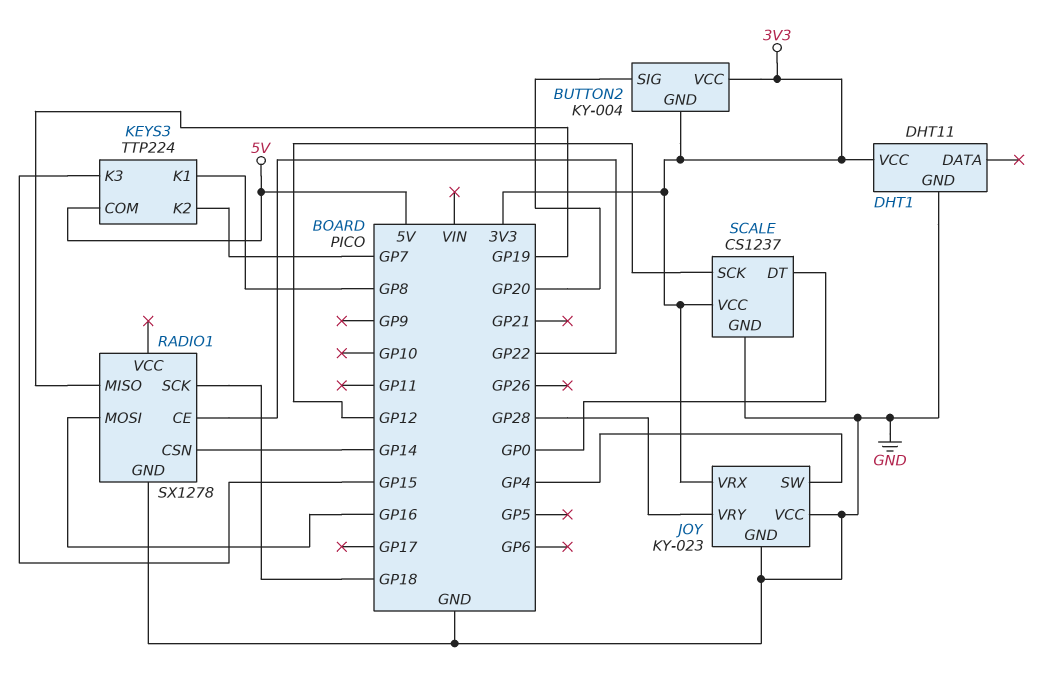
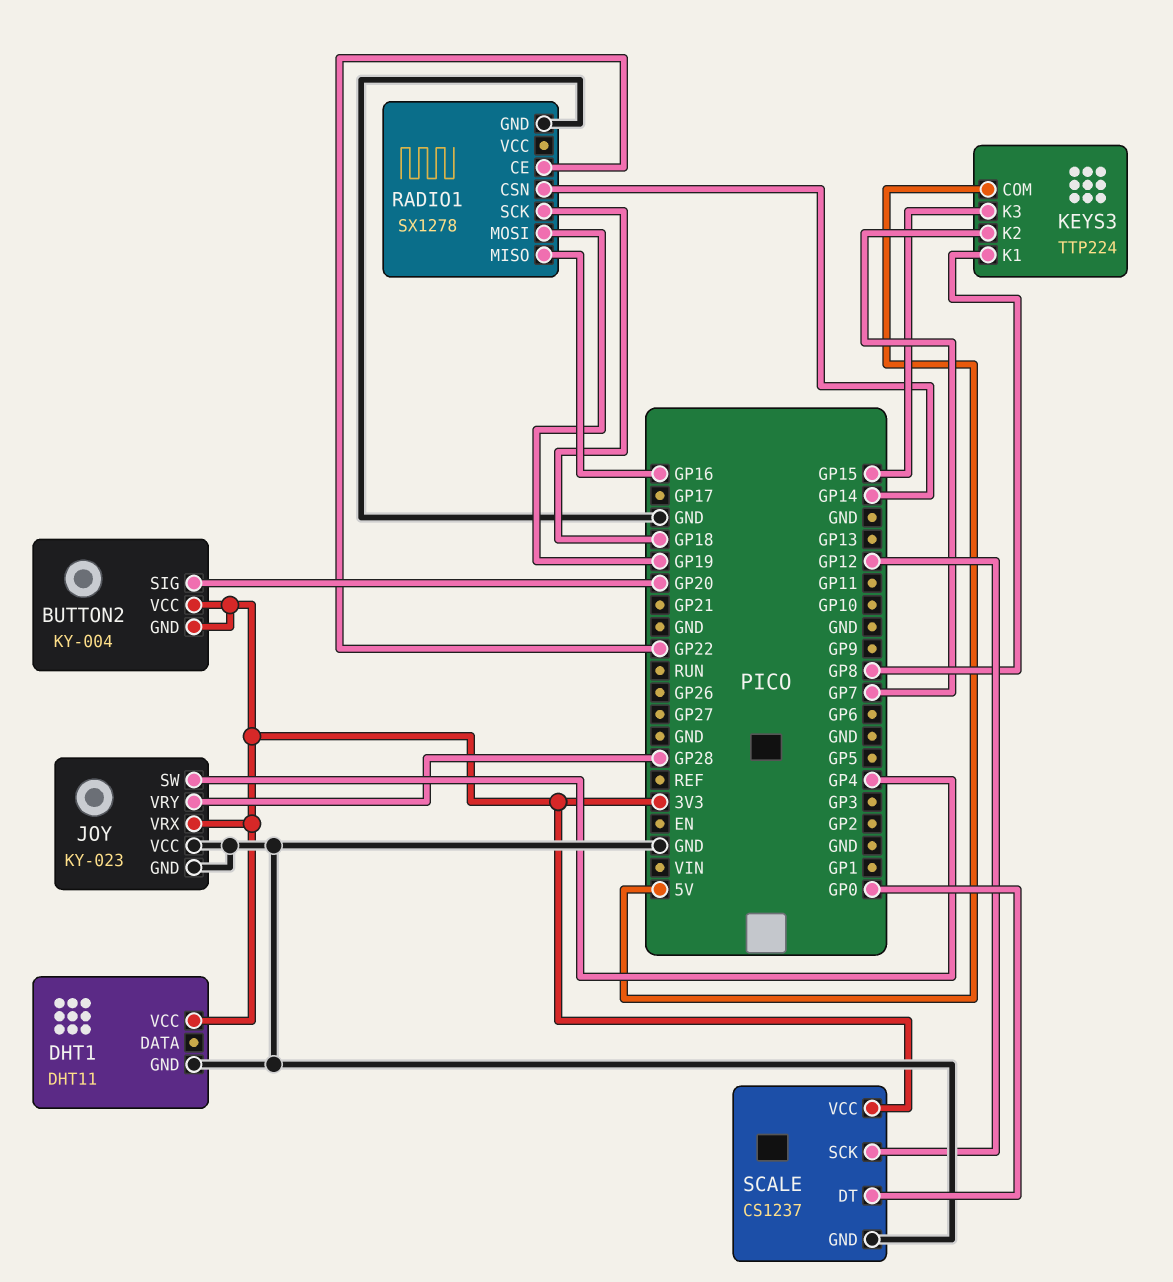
RADIO1 pin MISO: GP19 -> GP16
RADIO1 pin MOSI: GP16 -> GP19

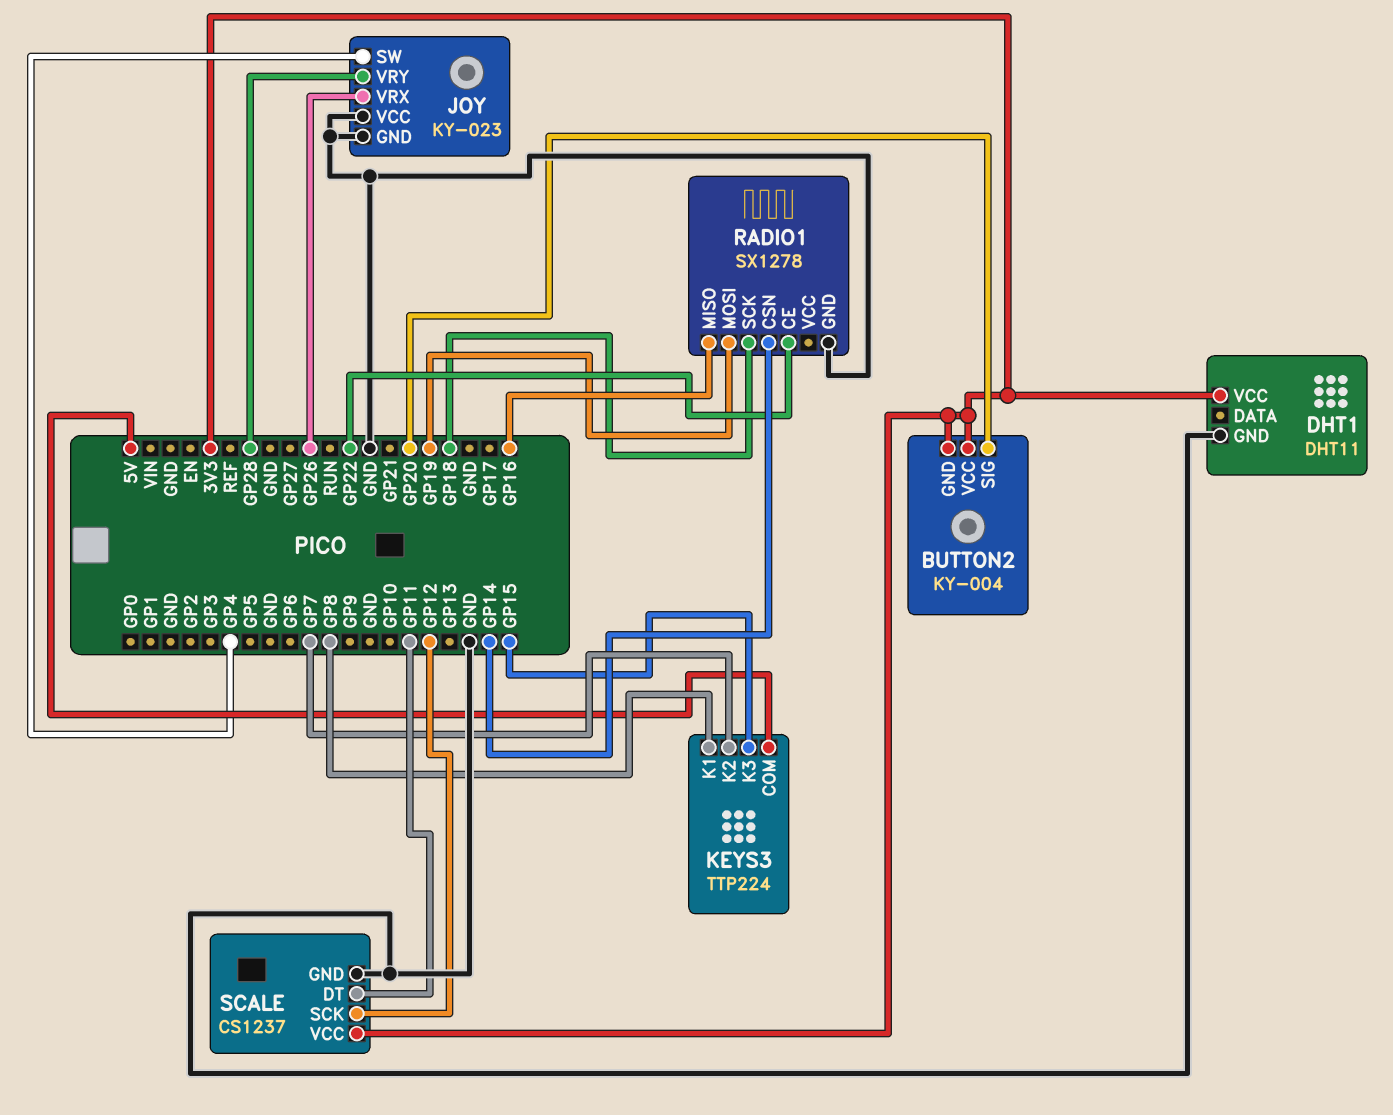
JOY pin VRX: 3V3 -> GP26
SCALE pin DT: GP0 -> GP11

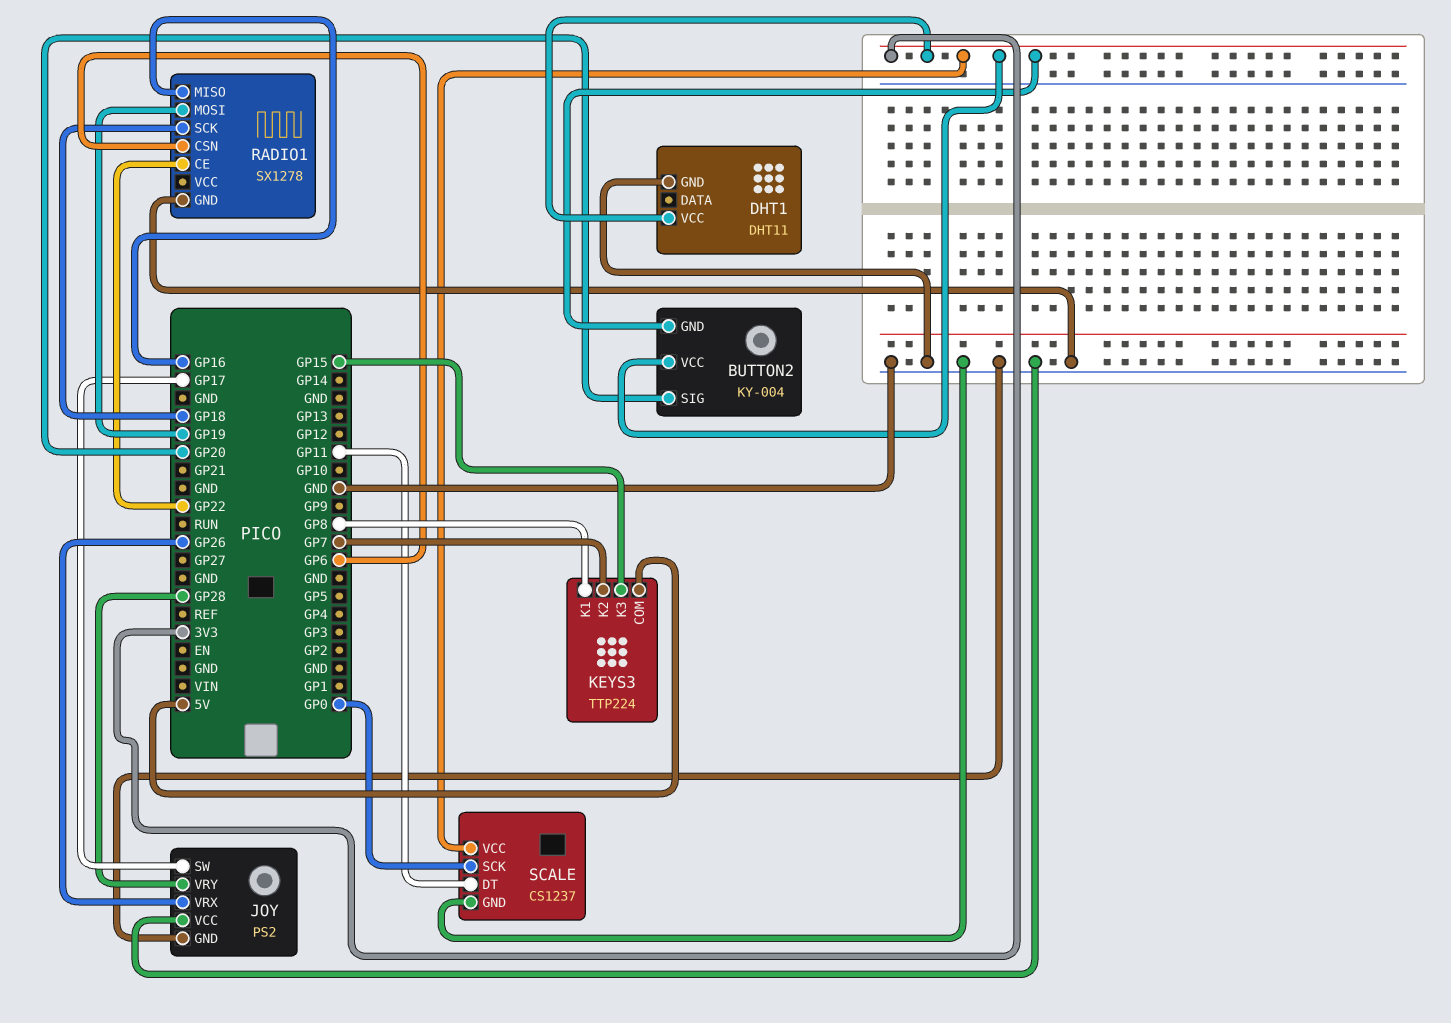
JOY: KY-023 -> PS2
JOY pin SW: GP4 -> GP17
RADIO1 pin CSN: GP14 -> GP6
SCALE pin SCK: GP12 -> GP0

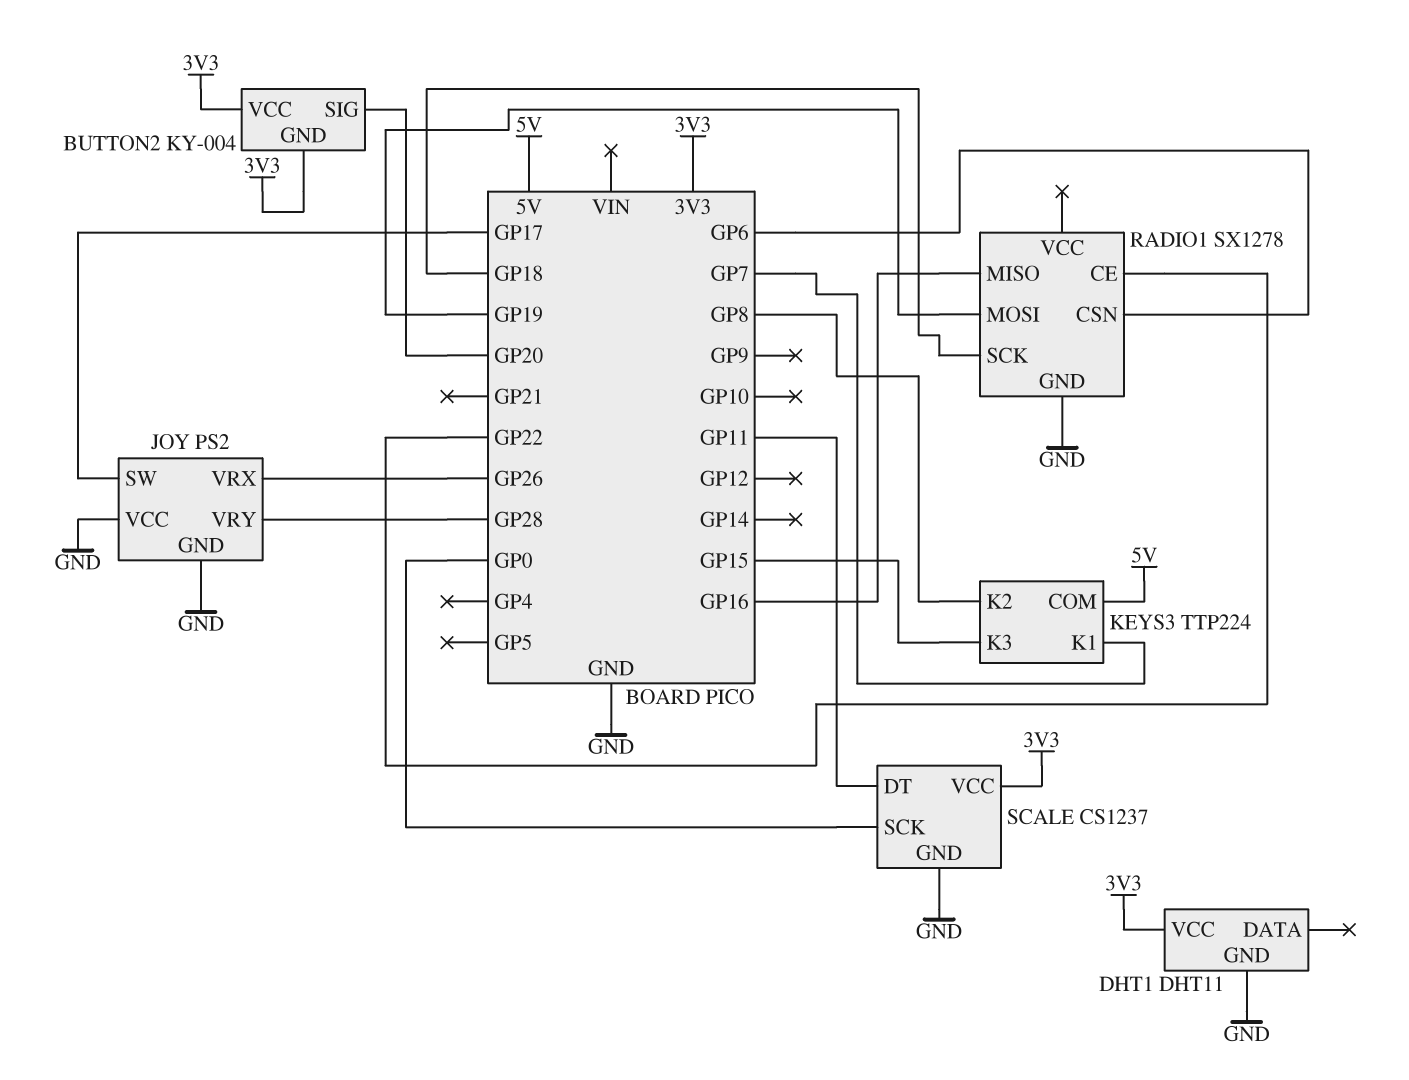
KEYS3 pin K1: GP8 -> GP7
KEYS3 pin K2: GP7 -> GP8

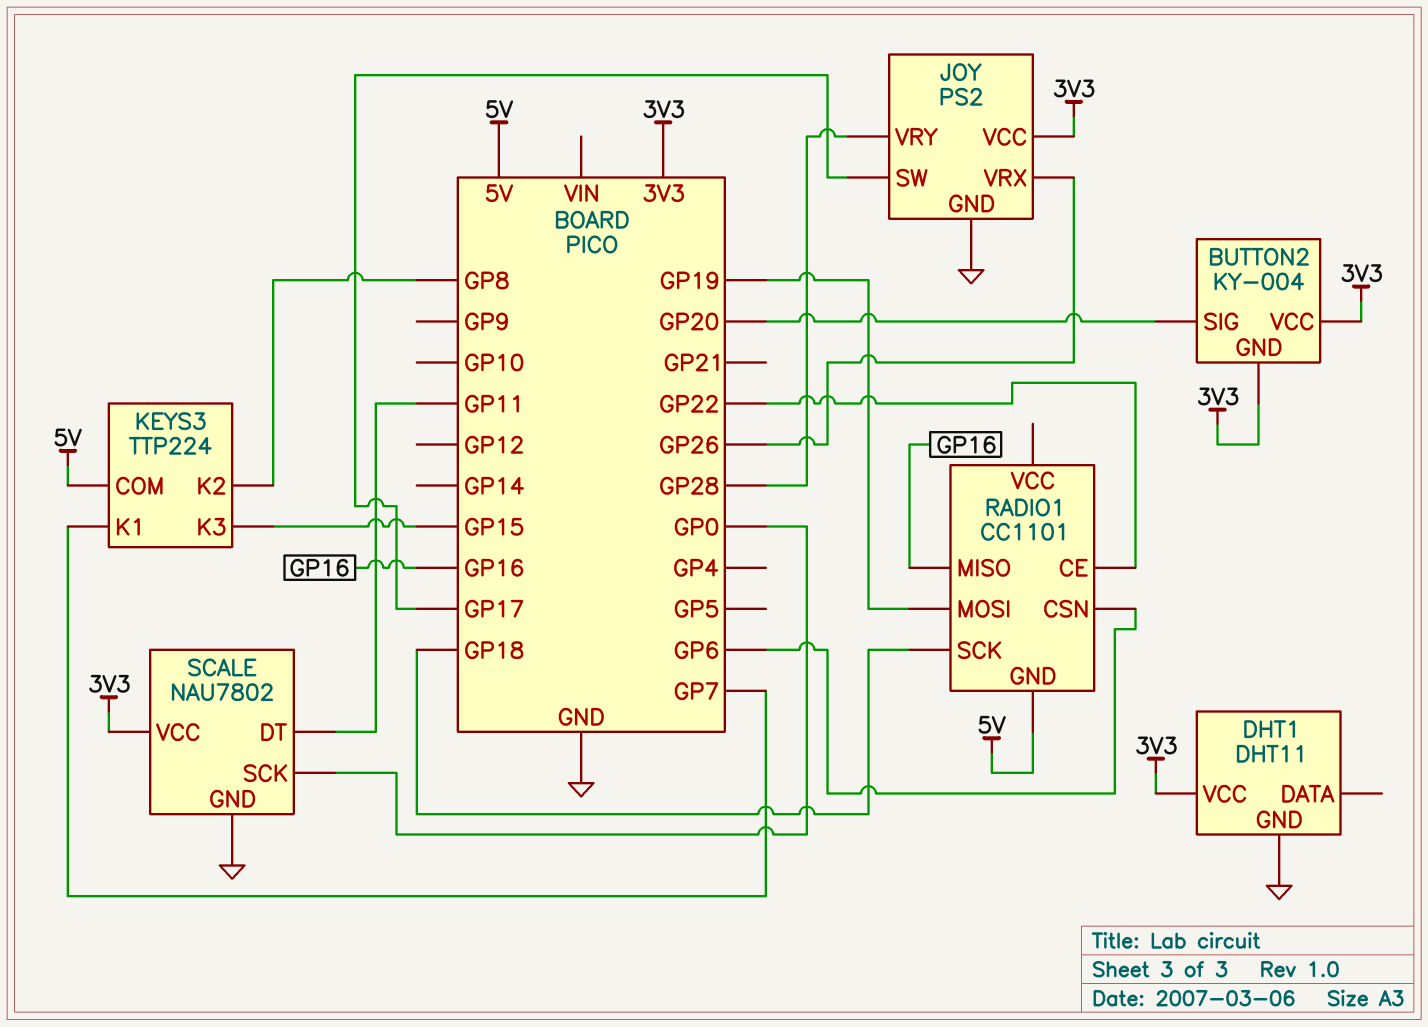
JOY pin VCC: GND -> 3V3
RADIO1: SX1278 -> CC1101
RADIO1 pin GND: GND -> 5V
SCALE: CS1237 -> NAU7802

